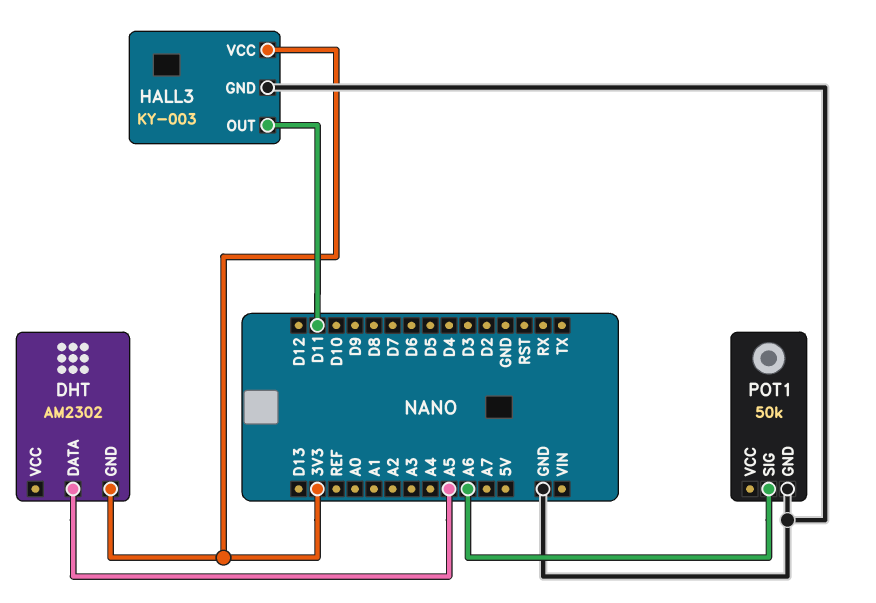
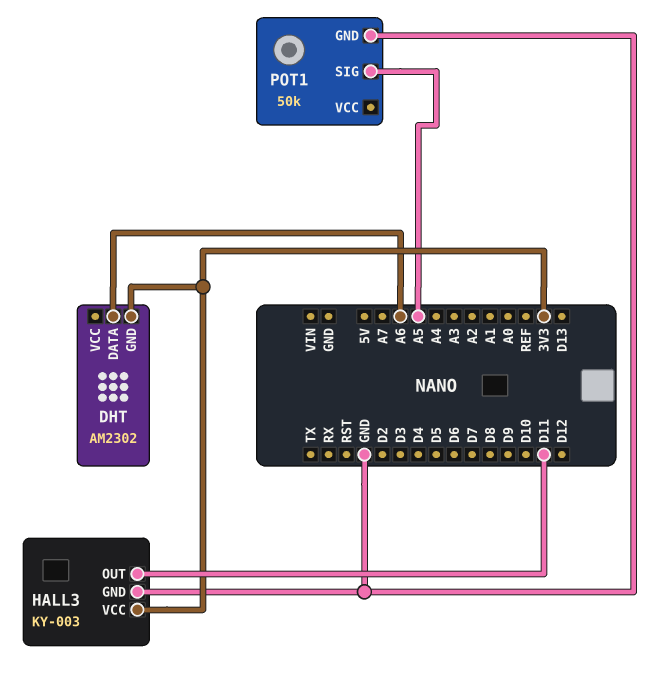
DHT pin DATA: A5 -> A6
POT1 pin SIG: A6 -> A5

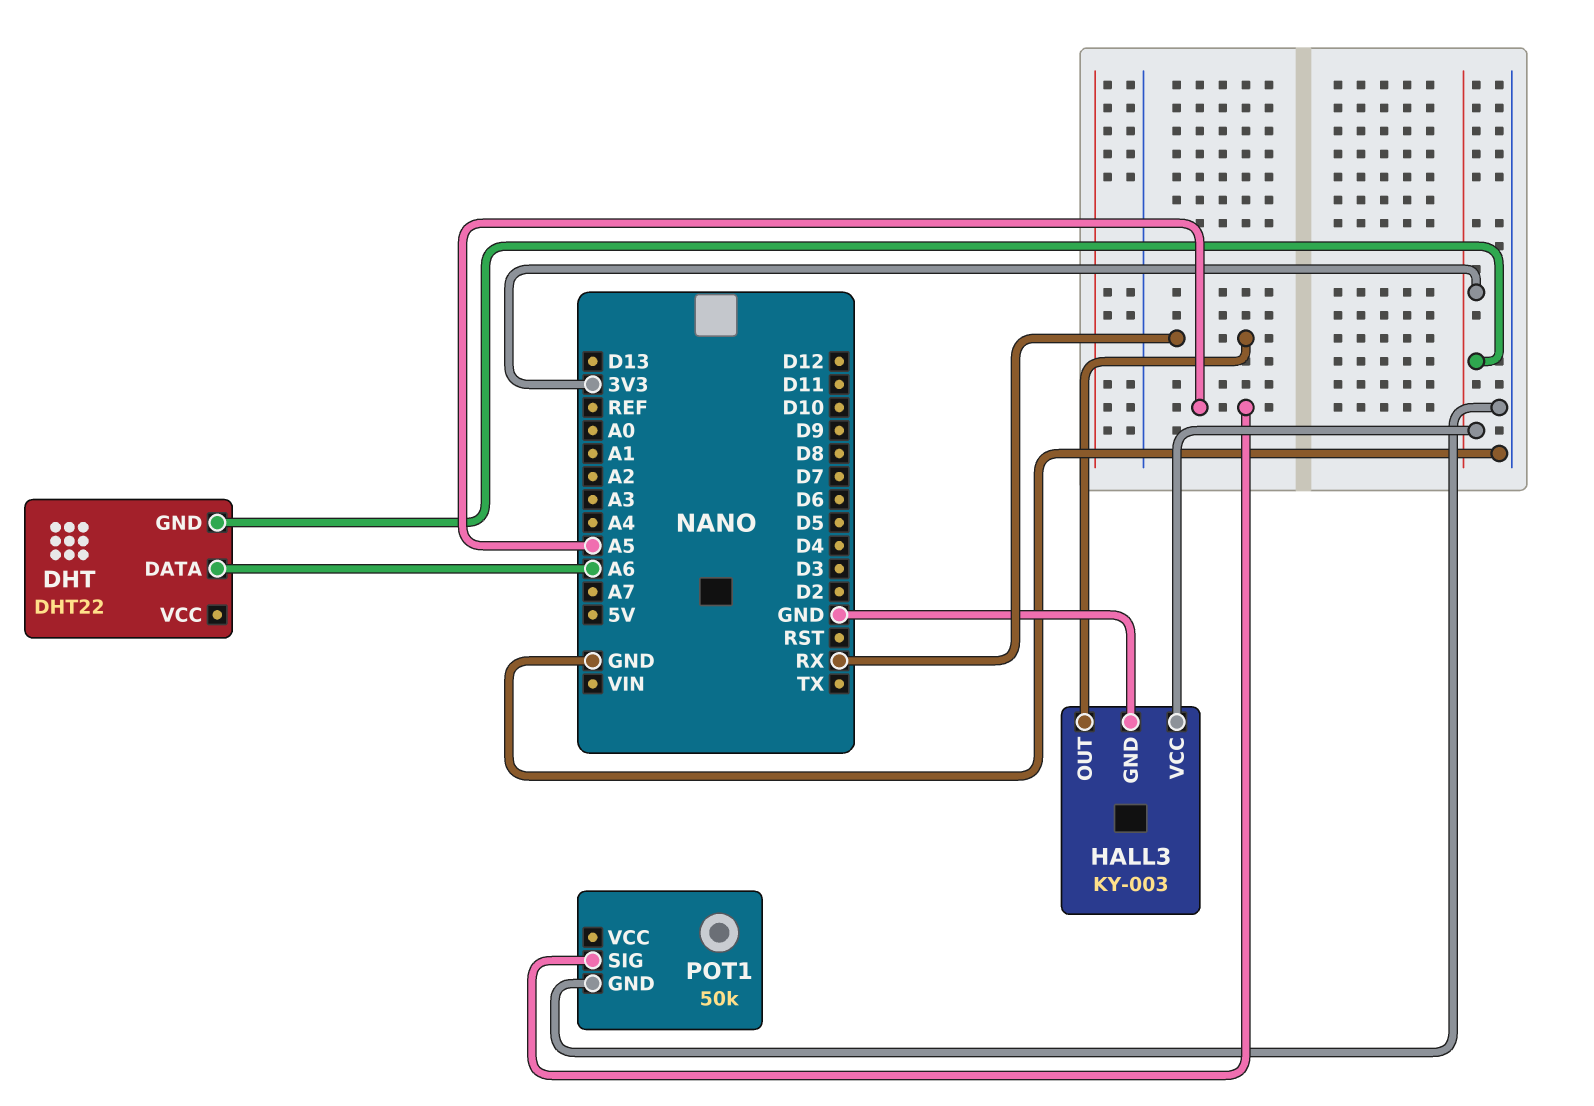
DHT: AM2302 -> DHT22
HALL3 pin OUT: D11 -> RX

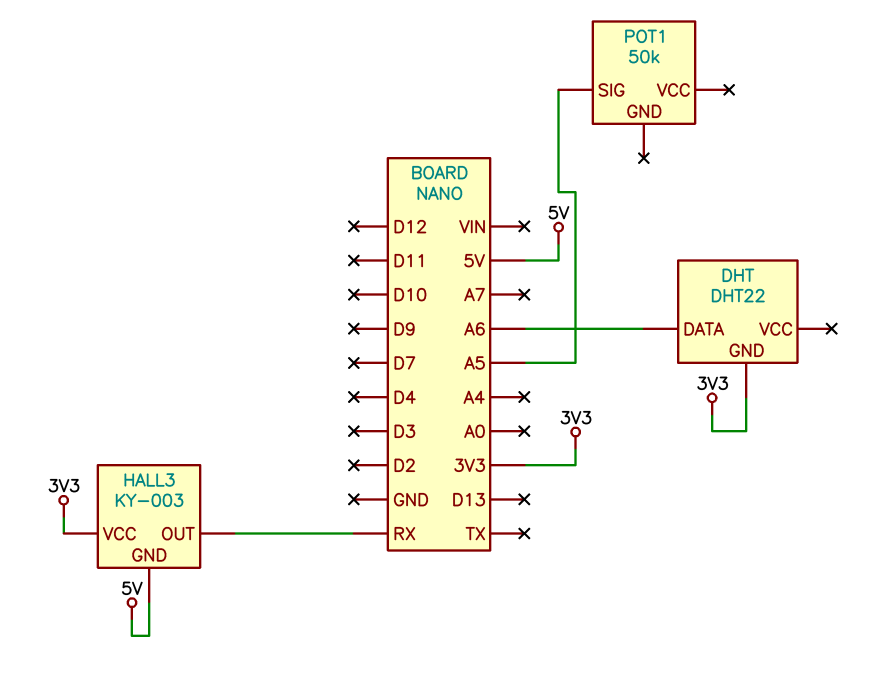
HALL3 pin GND: GND -> 5V
POT1 pin GND: GND -> none

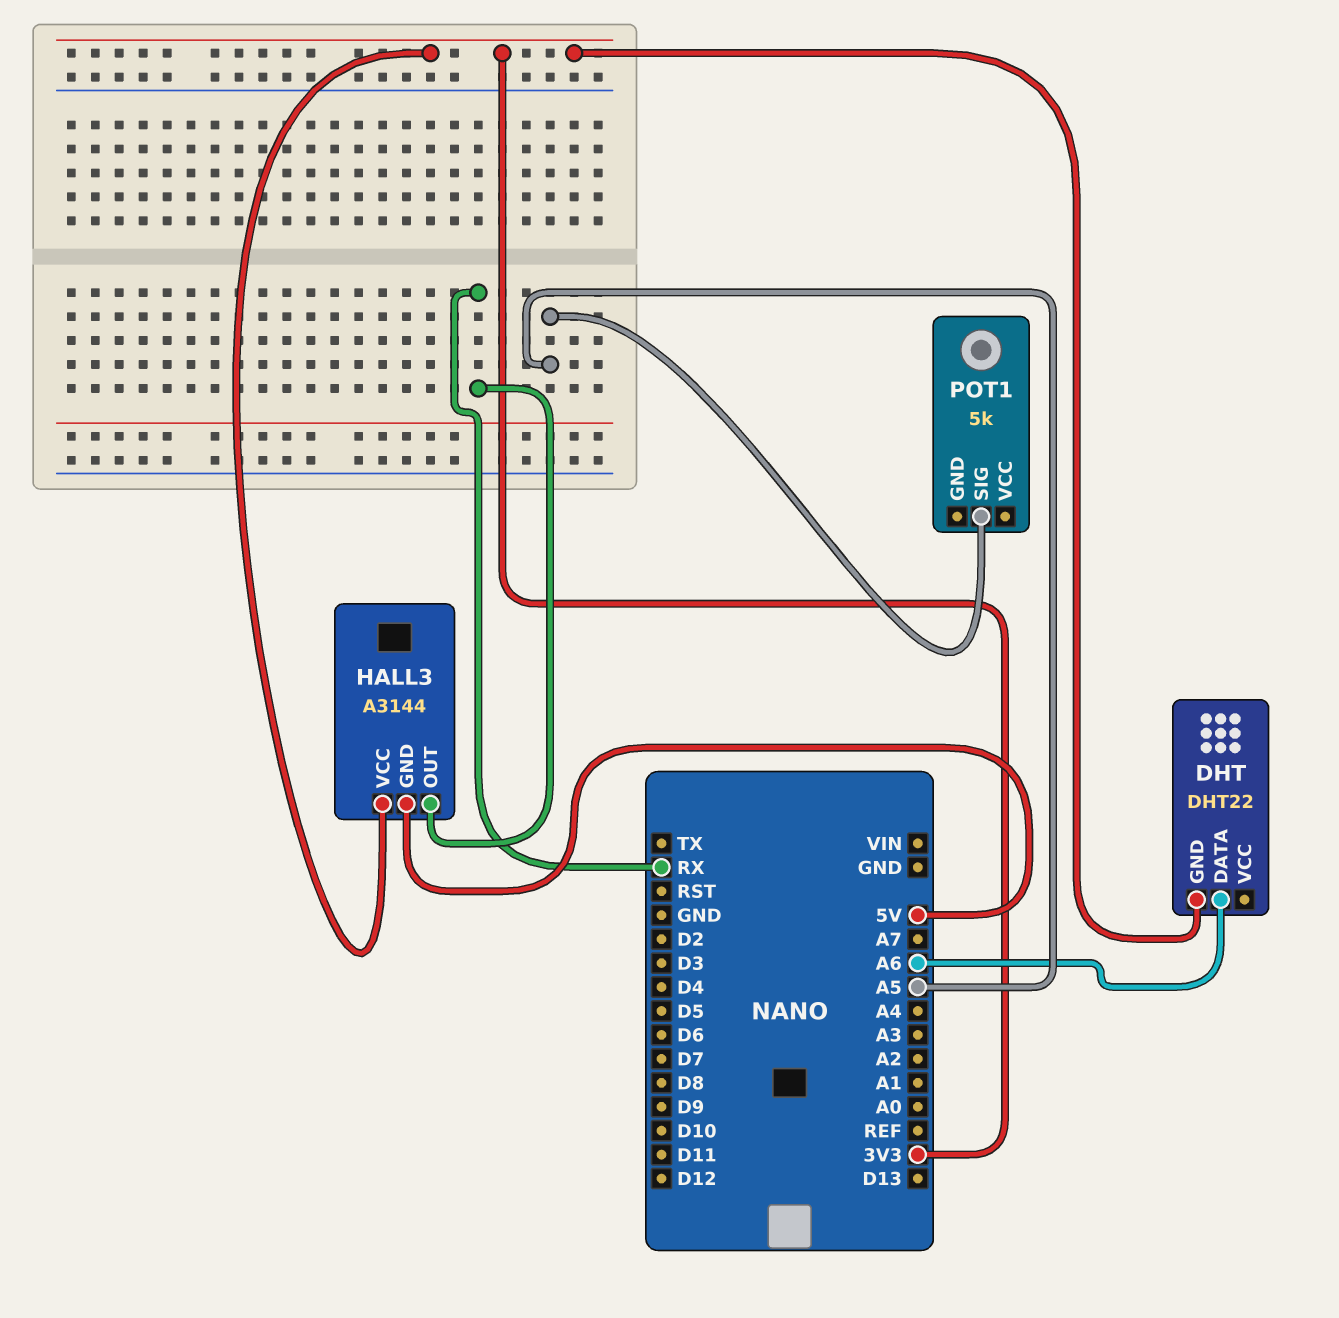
HALL3: KY-003 -> A3144
POT1: 50k -> 5k

